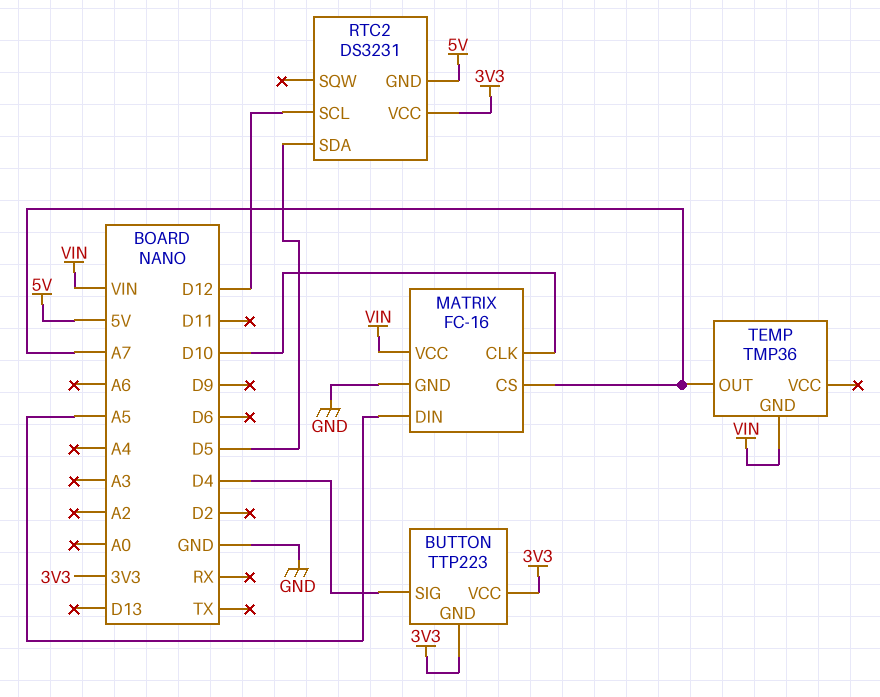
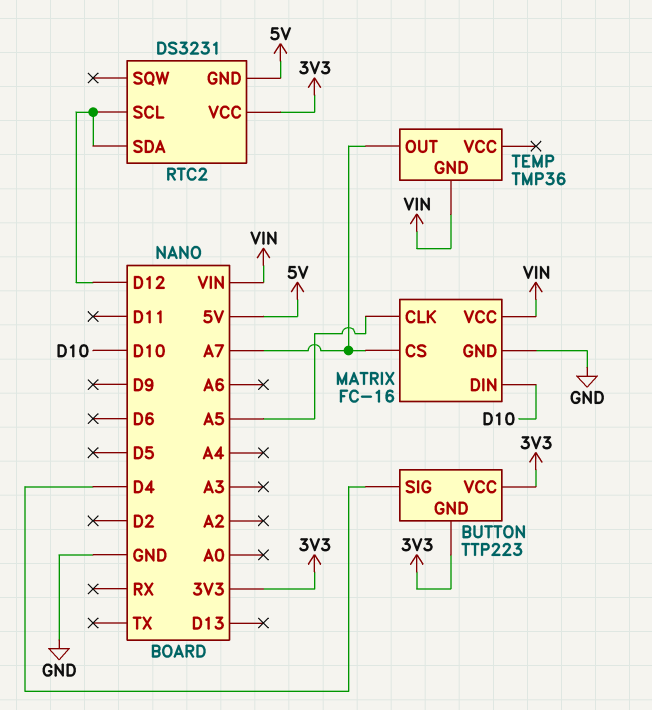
MATRIX pin CLK: D10 -> A5
MATRIX pin DIN: A5 -> D10
RTC2 pin SDA: D5 -> D12

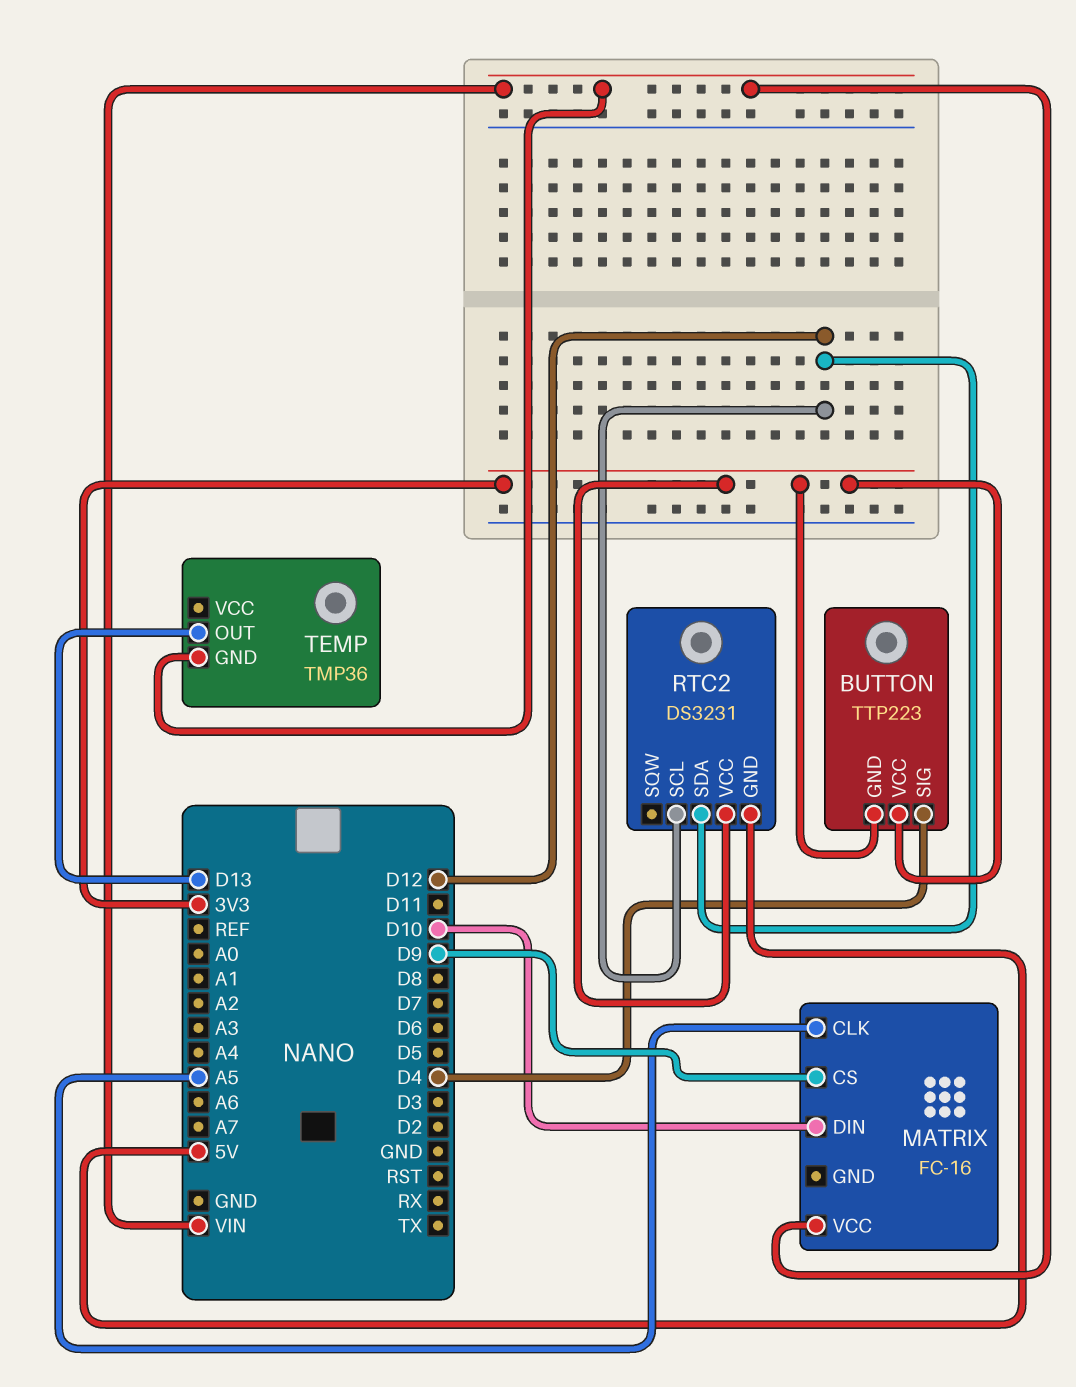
MATRIX pin CS: A7 -> D9
MATRIX pin GND: GND -> none
TEMP pin OUT: A7 -> D13

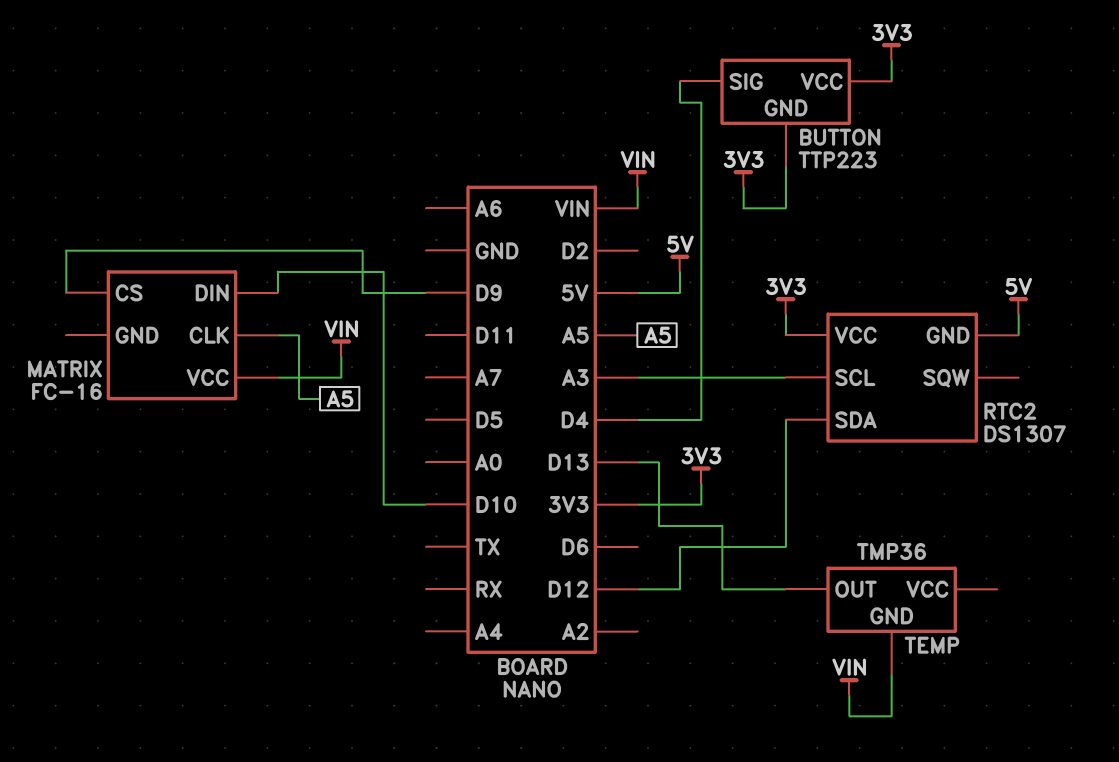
RTC2: DS3231 -> DS1307
RTC2 pin SCL: D12 -> A3

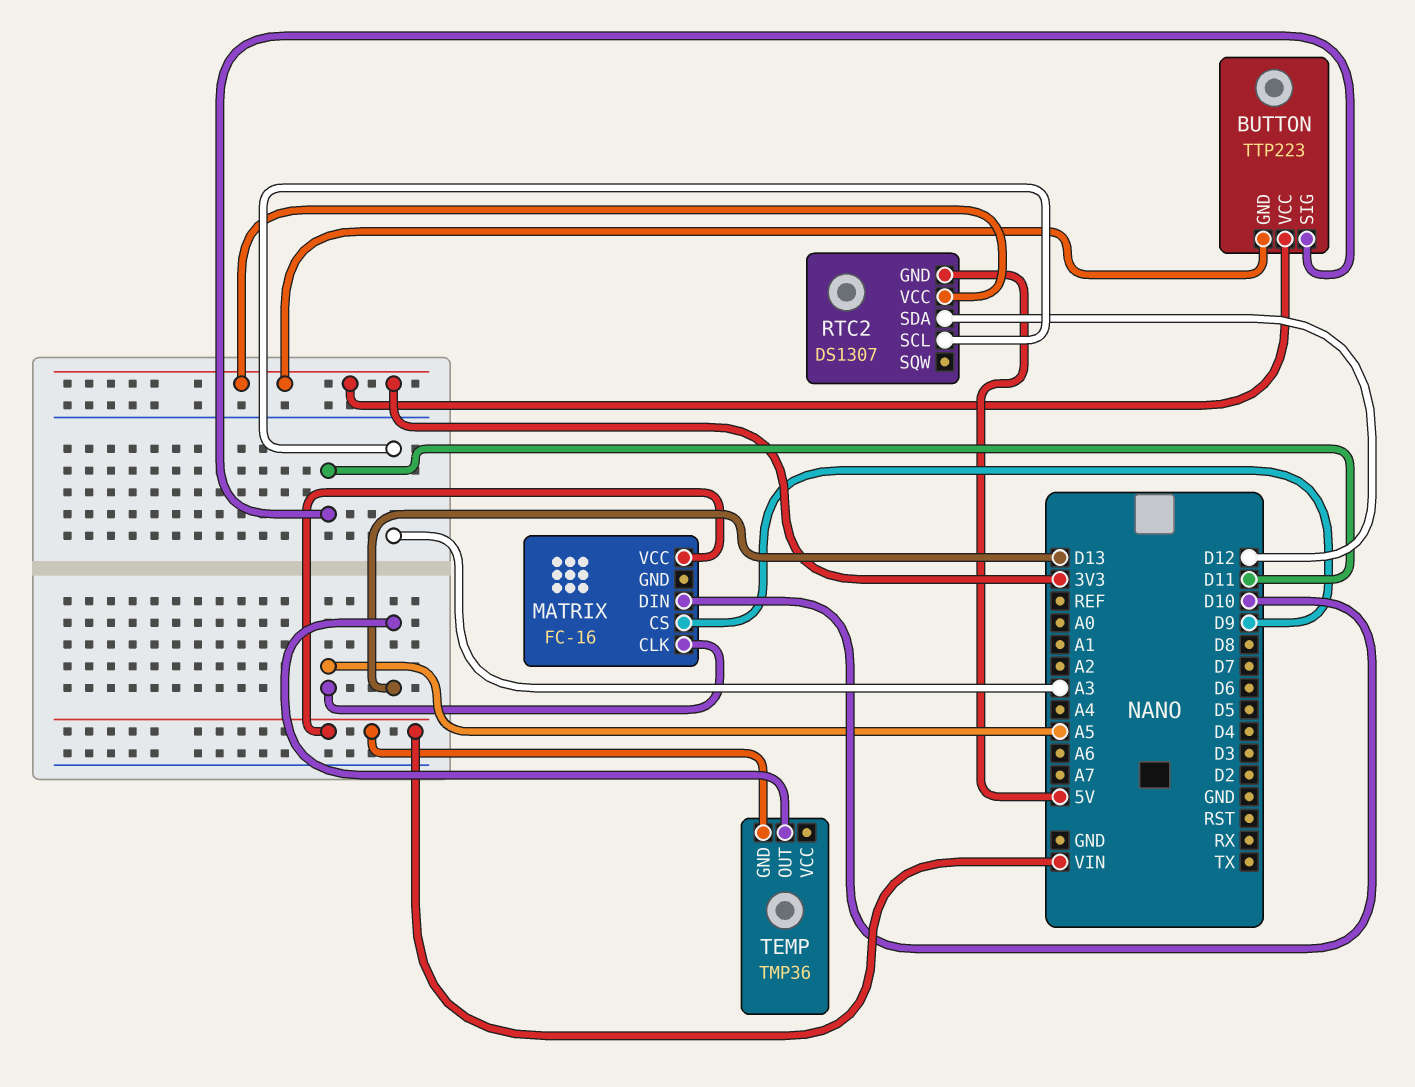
BUTTON pin SIG: D4 -> D11

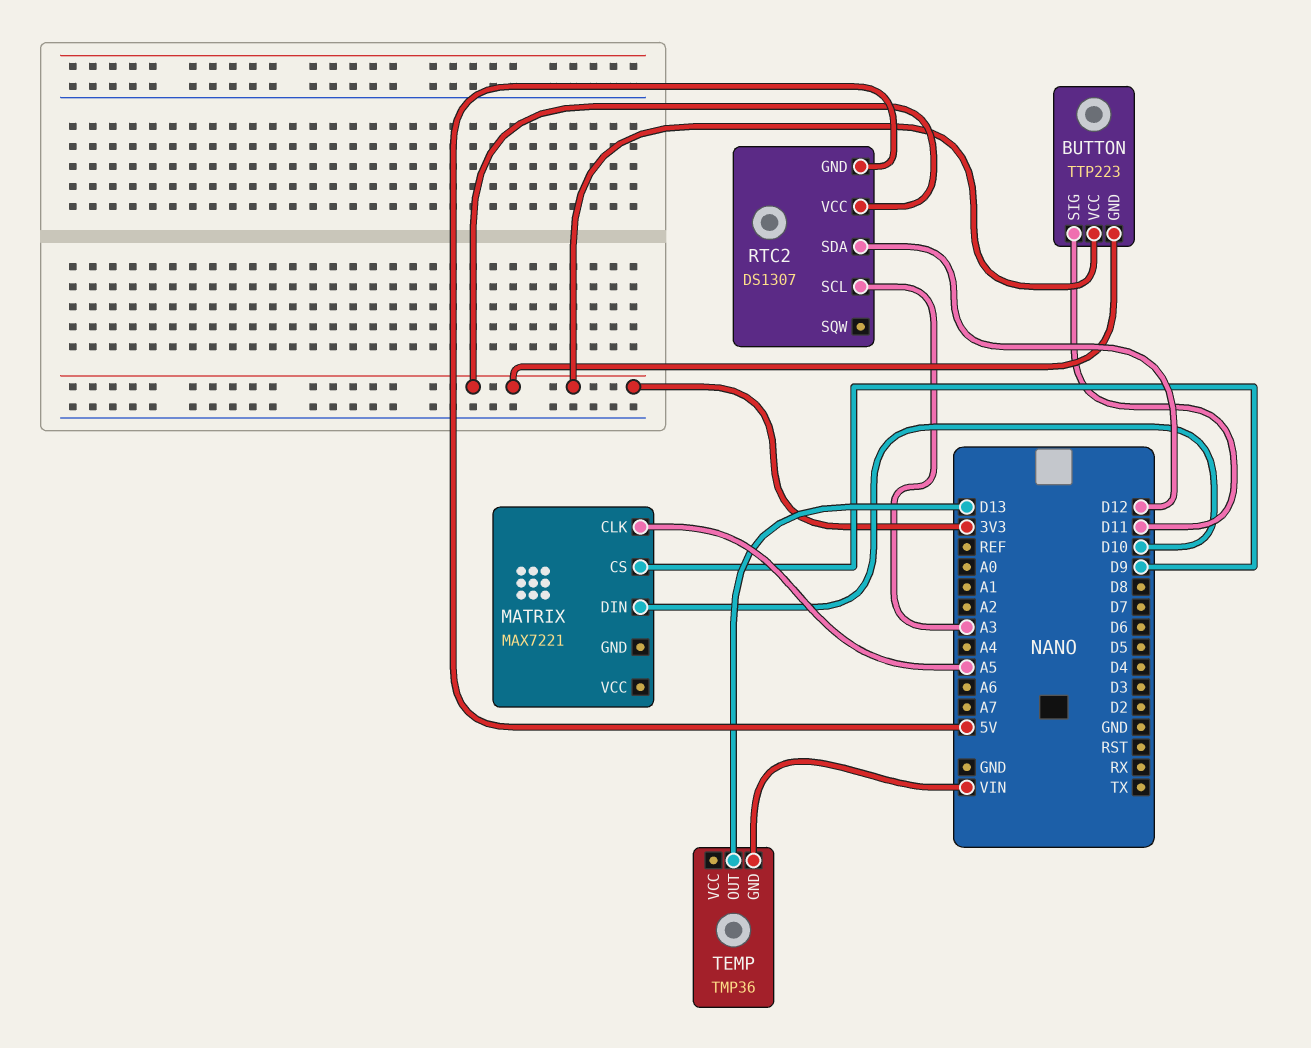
MATRIX: FC-16 -> MAX7221
MATRIX pin VCC: VIN -> none

